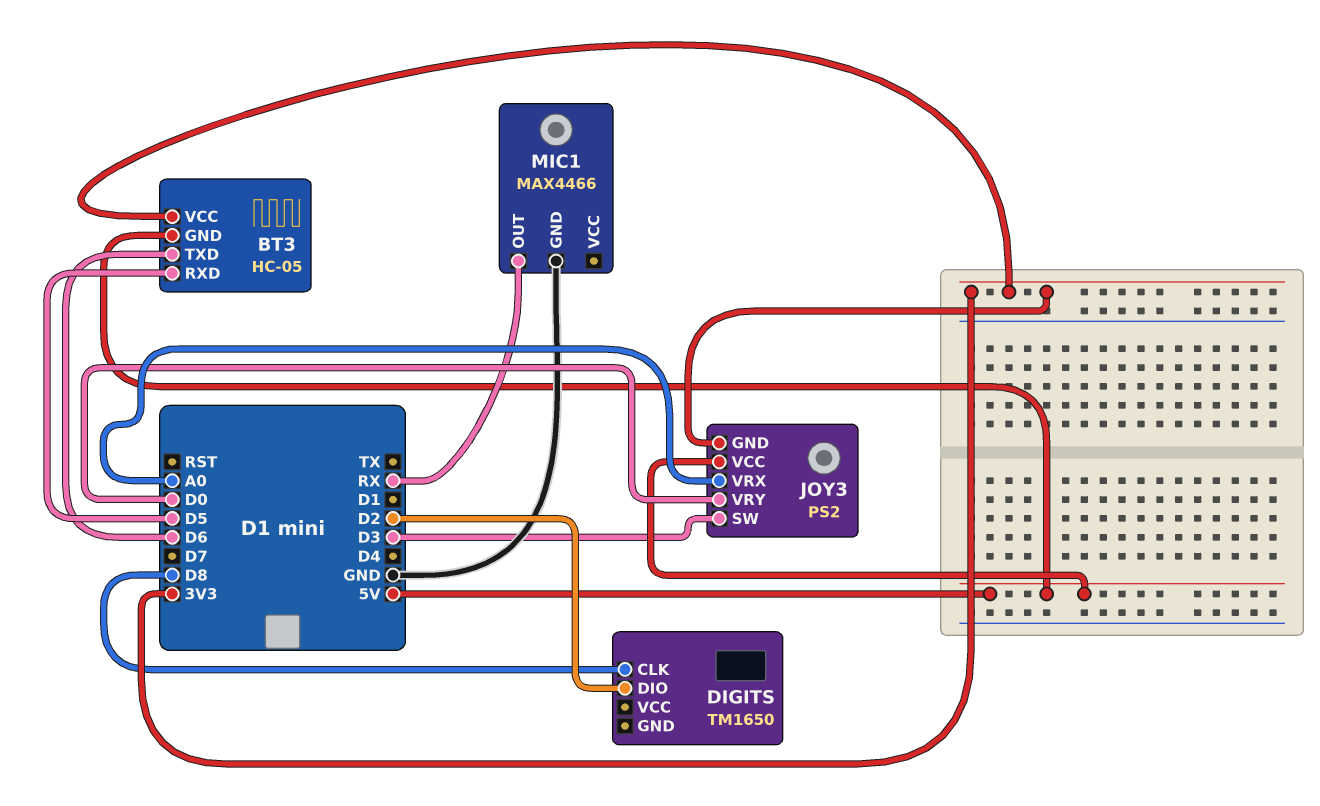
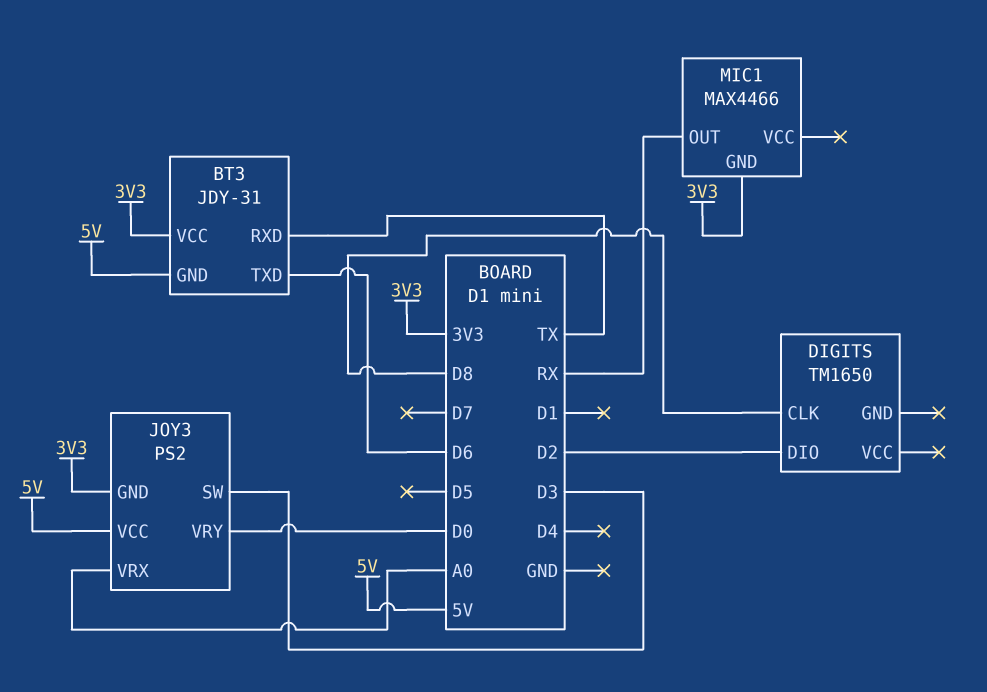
BT3: HC-05 -> JDY-31
BT3 pin RXD: D5 -> TX
MIC1 pin GND: GND -> 3V3

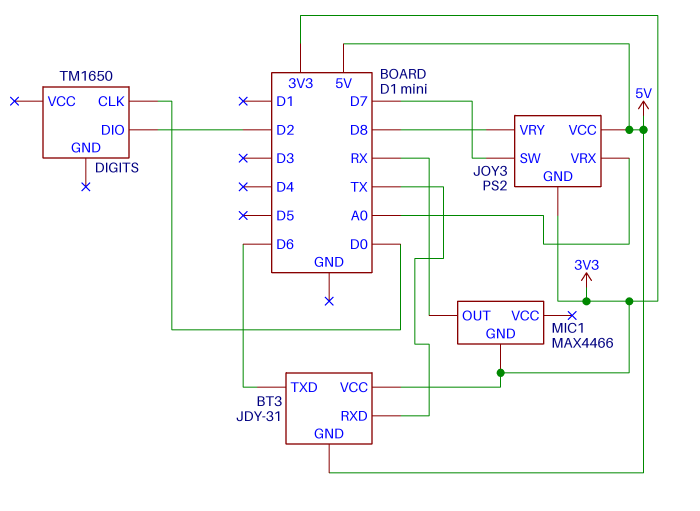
DIGITS pin CLK: D8 -> D0
JOY3 pin SW: D3 -> D7
JOY3 pin VRY: D0 -> D8

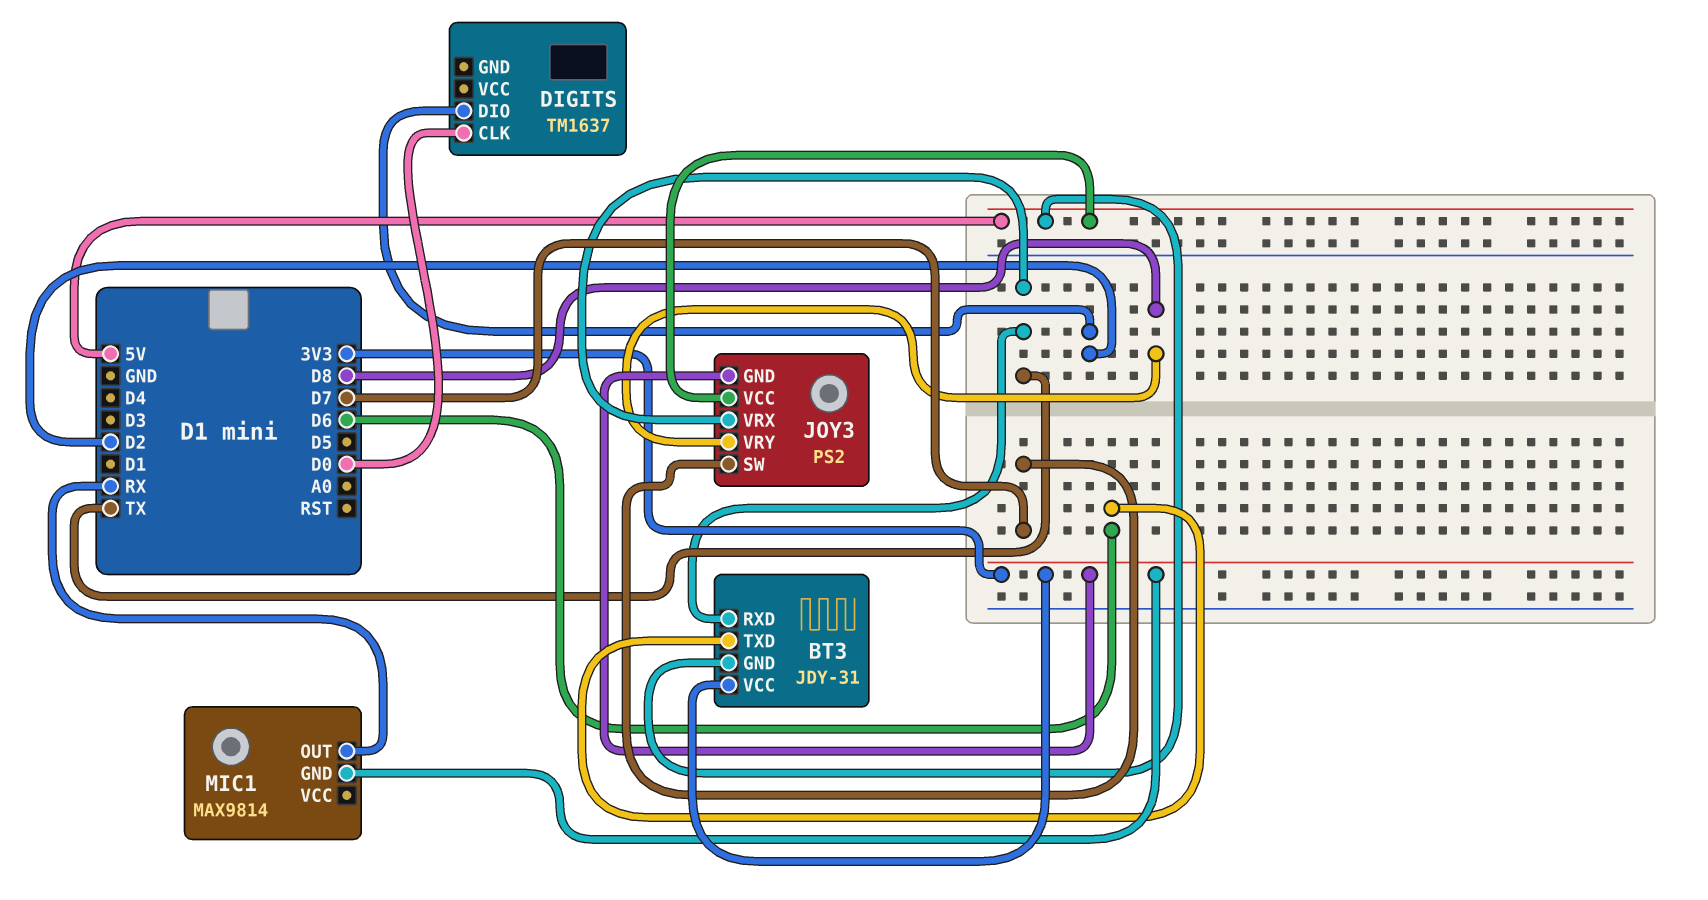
DIGITS: TM1650 -> TM1637
JOY3 pin VRX: A0 -> TX
MIC1: MAX4466 -> MAX9814

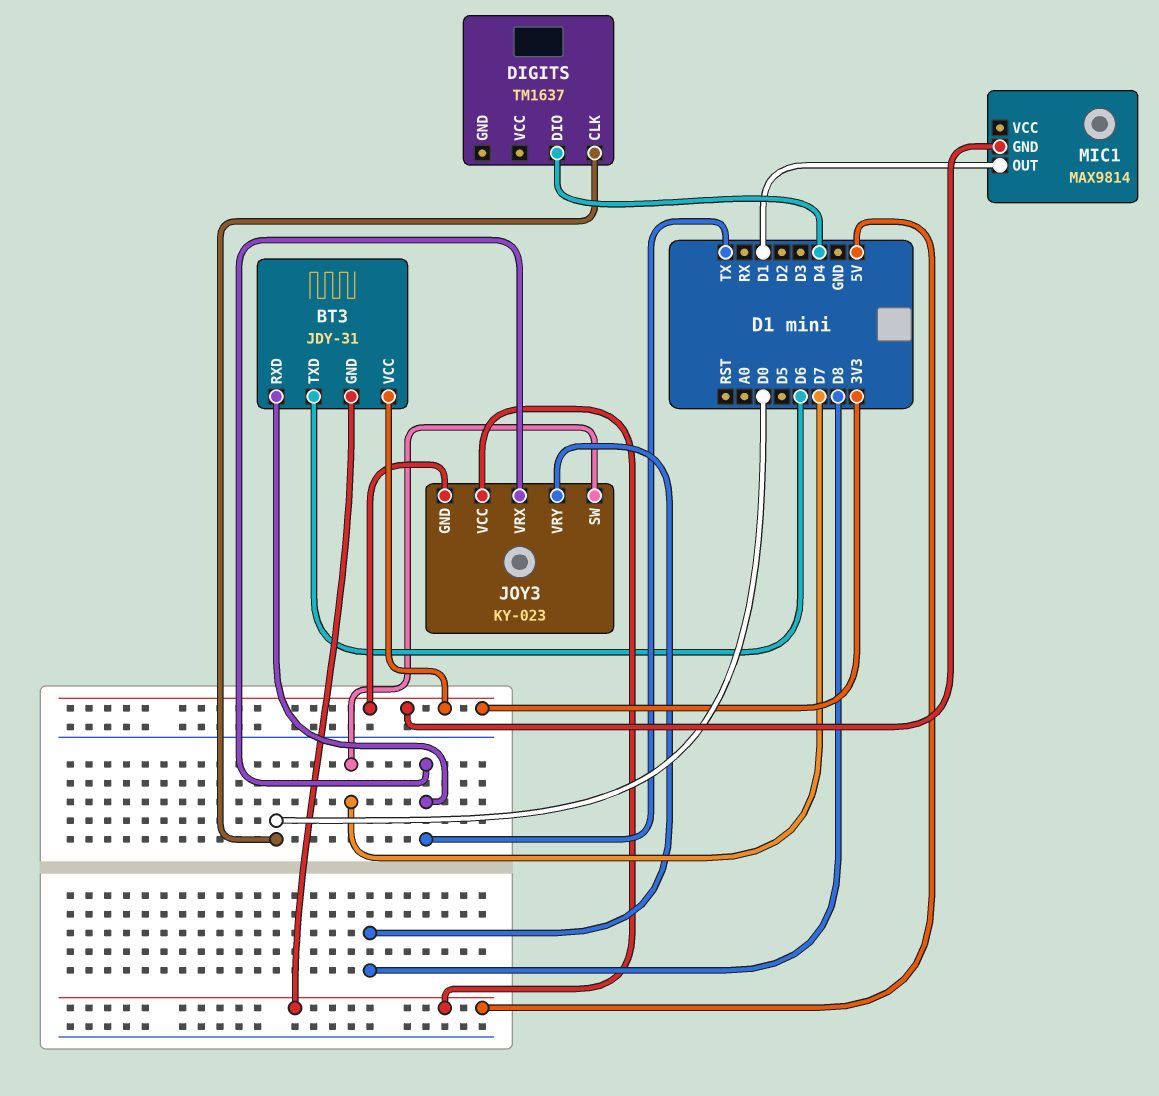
DIGITS pin DIO: D2 -> D4
JOY3: PS2 -> KY-023
MIC1 pin OUT: RX -> D1

